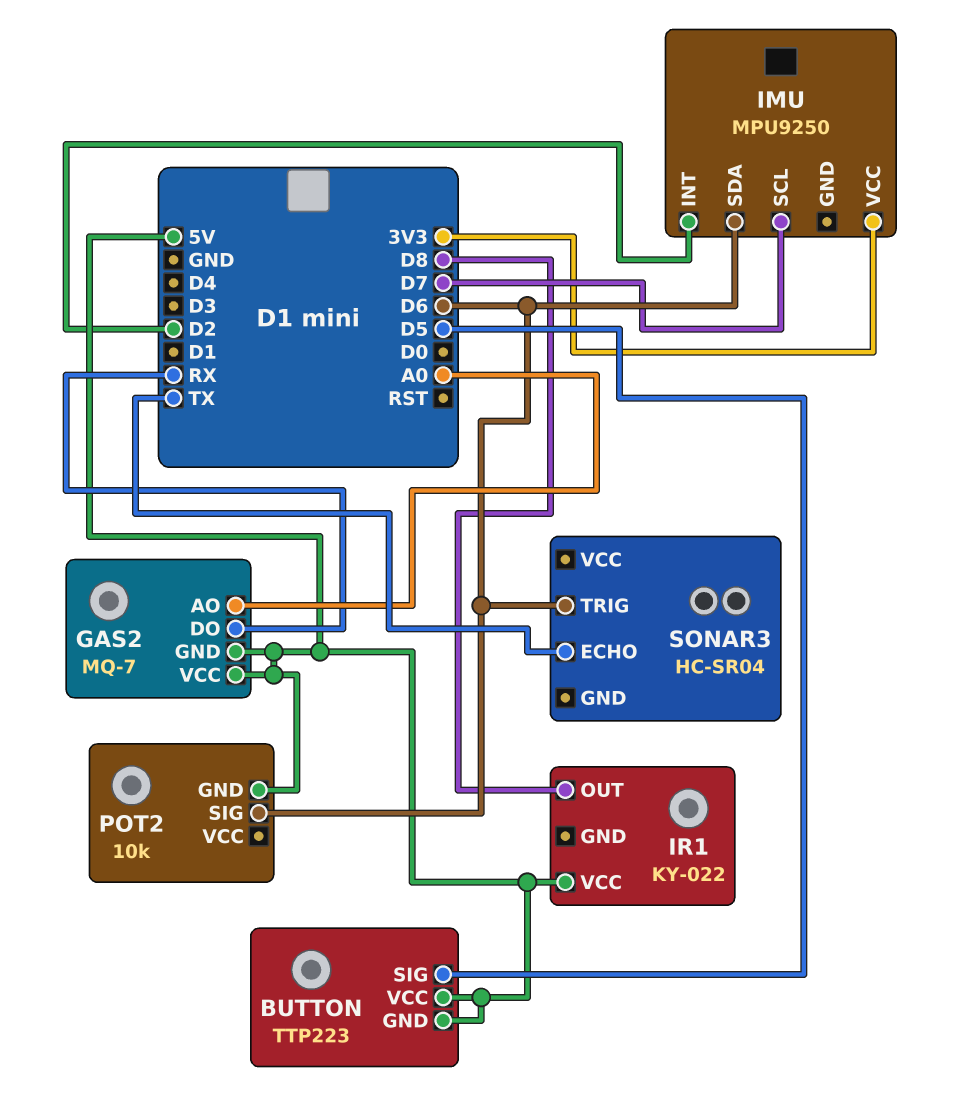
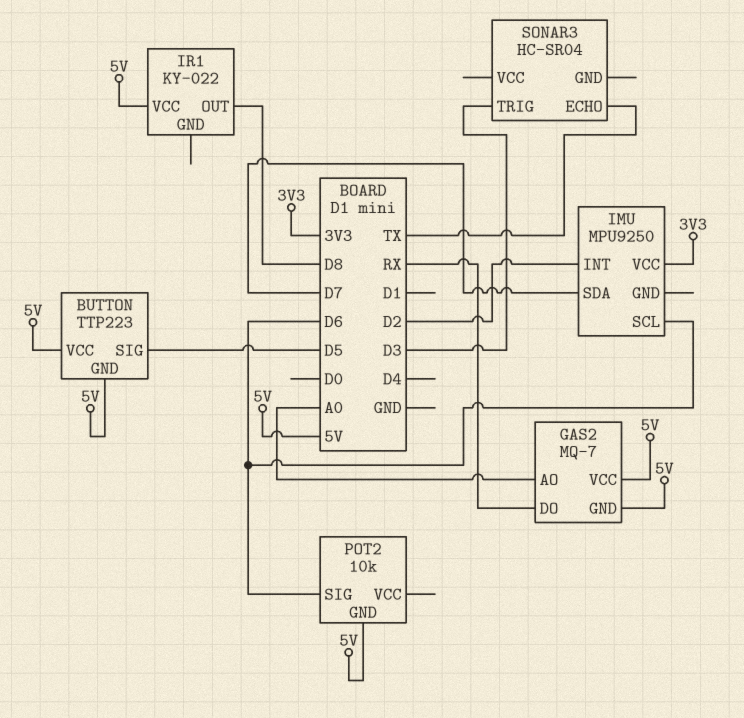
IMU pin SCL: D7 -> D6
IMU pin SDA: D6 -> D7
SONAR3 pin TRIG: D6 -> D3

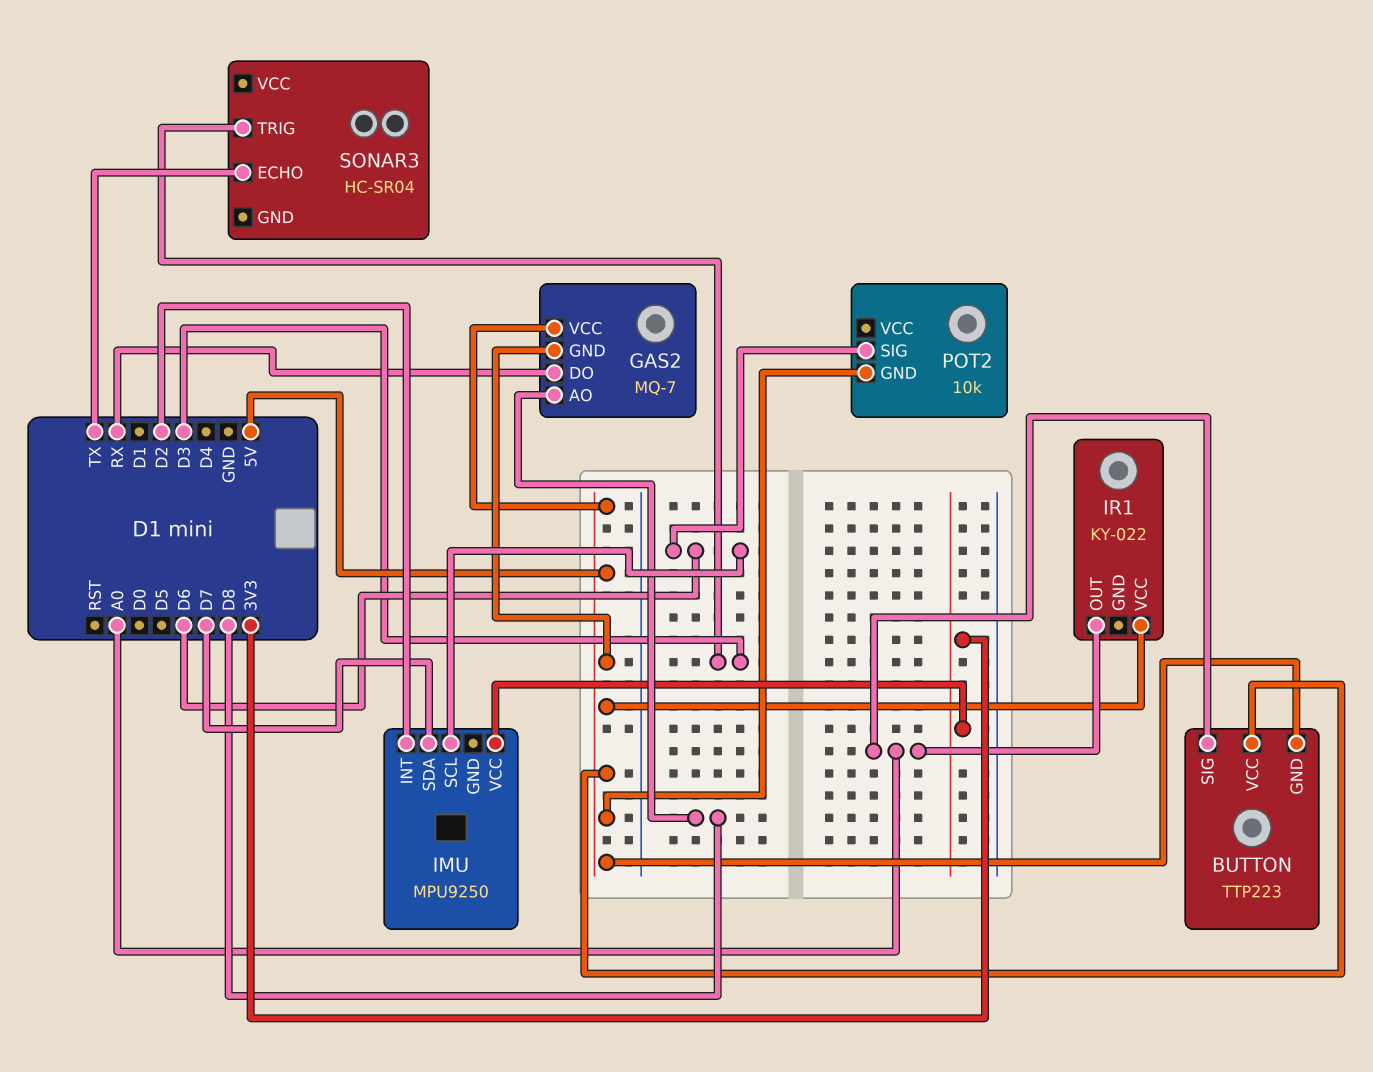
BUTTON pin SIG: D5 -> A0
GAS2 pin AO: A0 -> D8
IR1 pin OUT: D8 -> A0

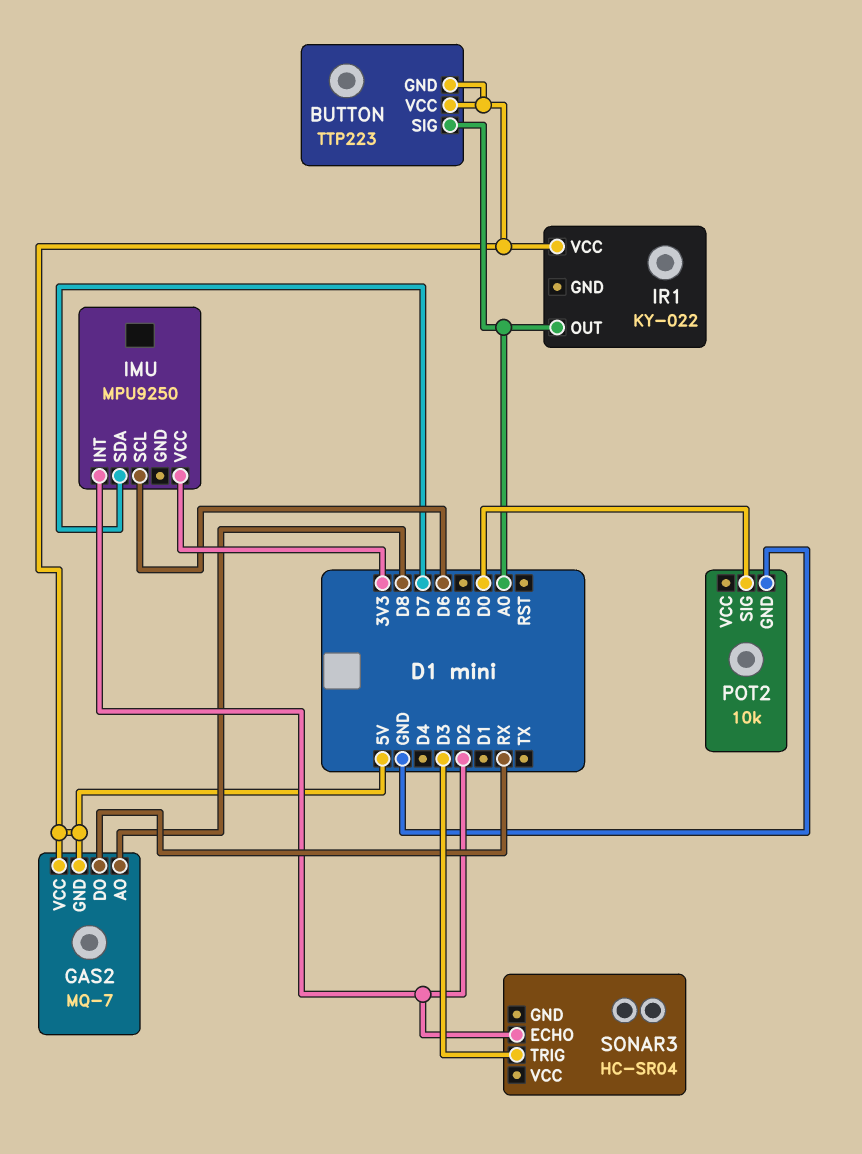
POT2 pin GND: 5V -> GND
POT2 pin SIG: D6 -> D0
SONAR3 pin ECHO: TX -> D2

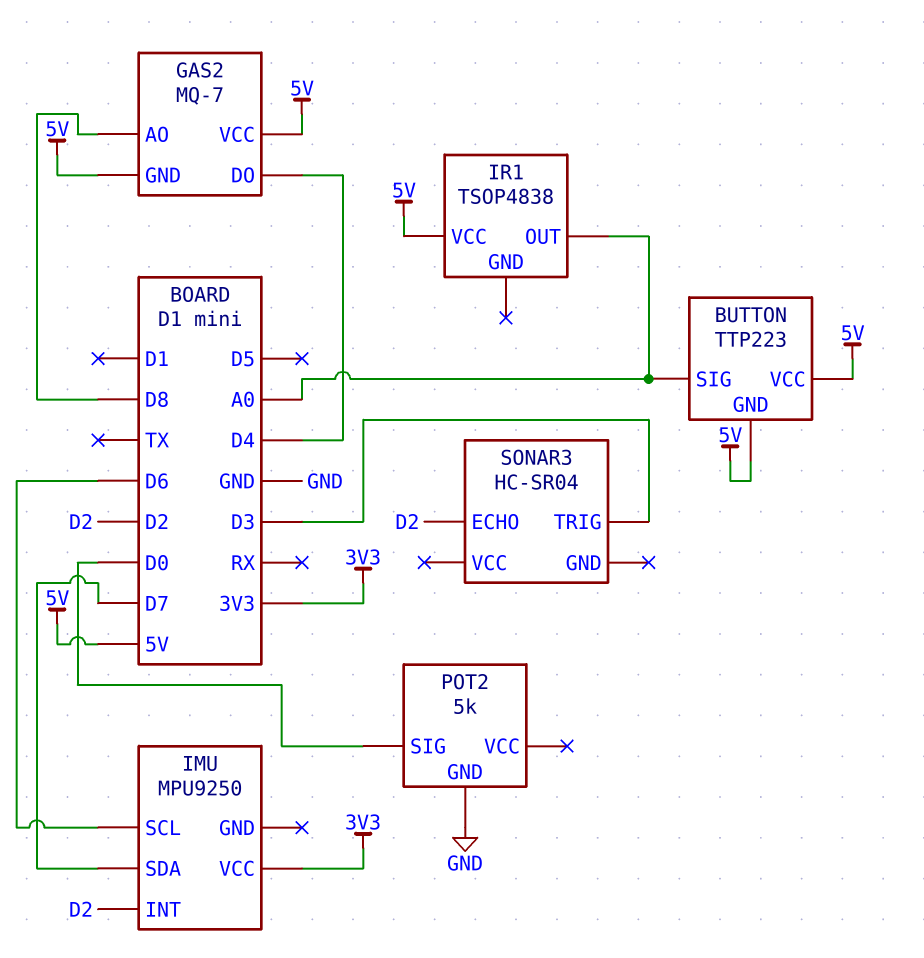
GAS2 pin DO: RX -> D4
IR1: KY-022 -> TSOP4838
POT2: 10k -> 5k

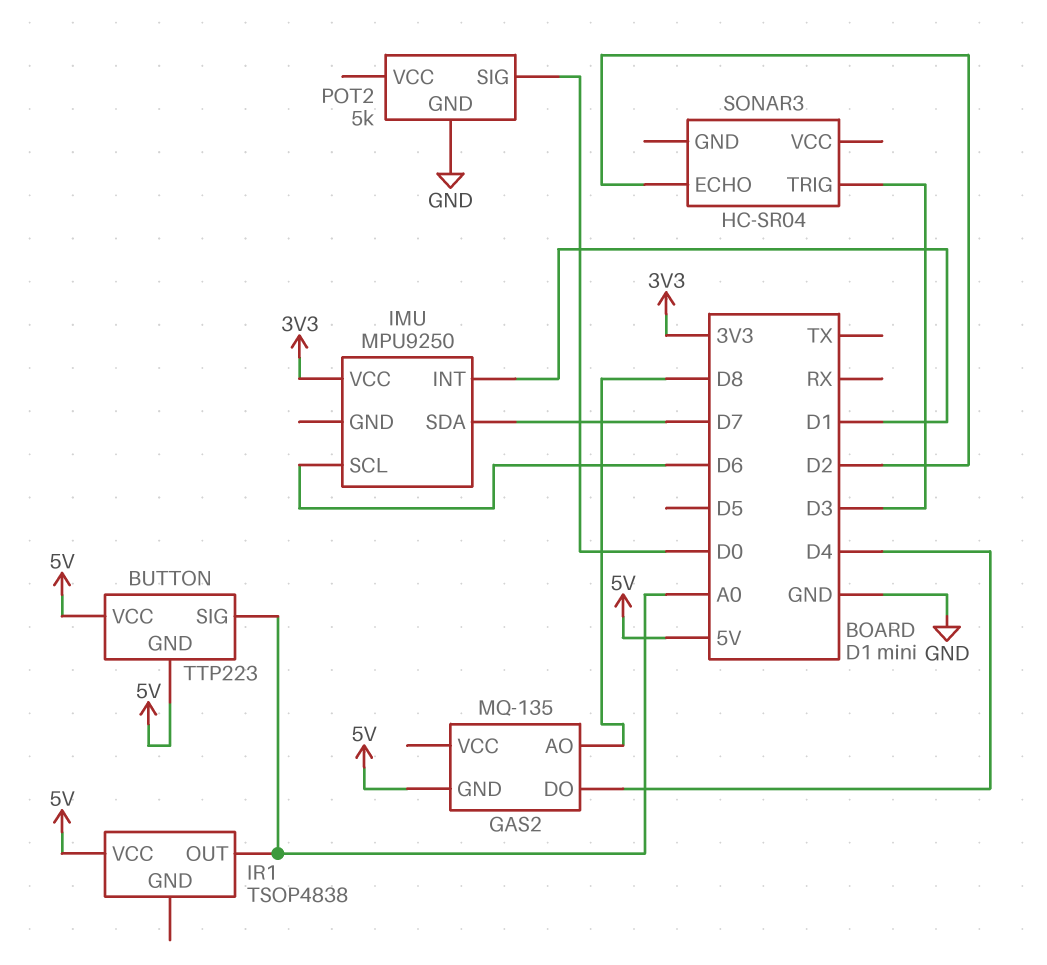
GAS2: MQ-7 -> MQ-135
GAS2 pin VCC: 5V -> none
IMU pin INT: D2 -> D1

